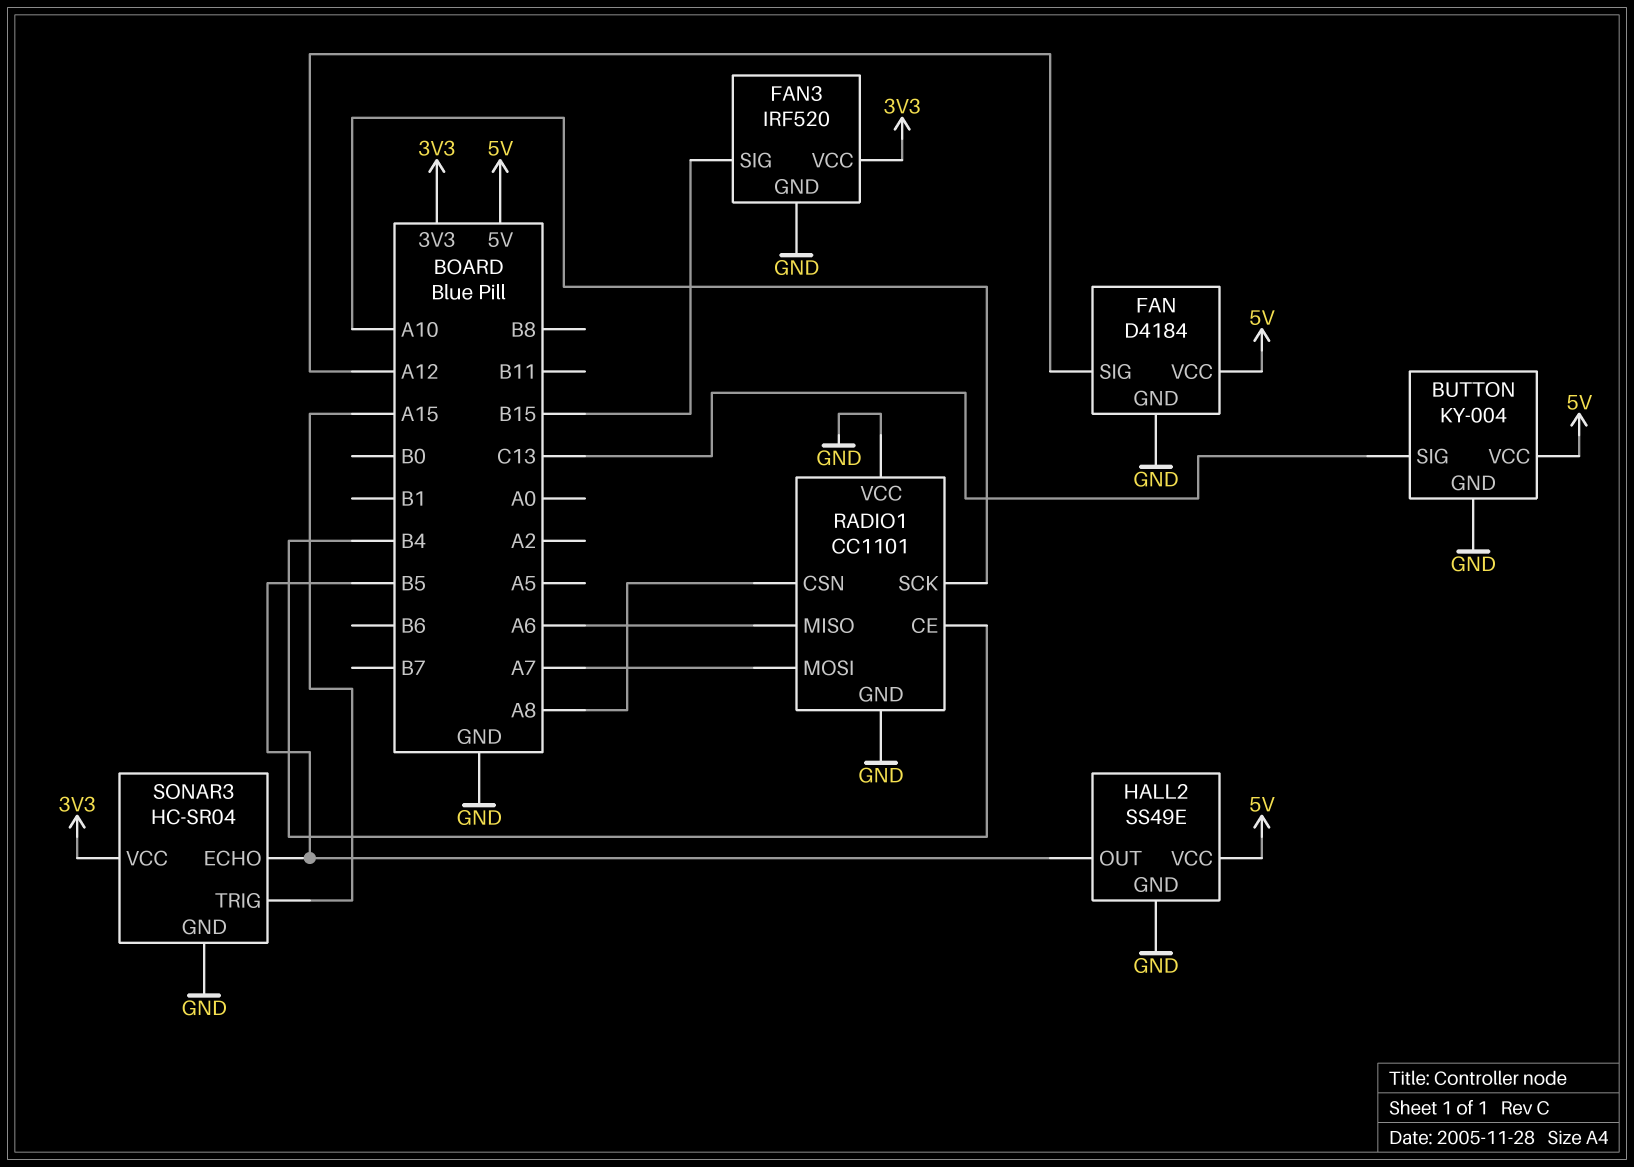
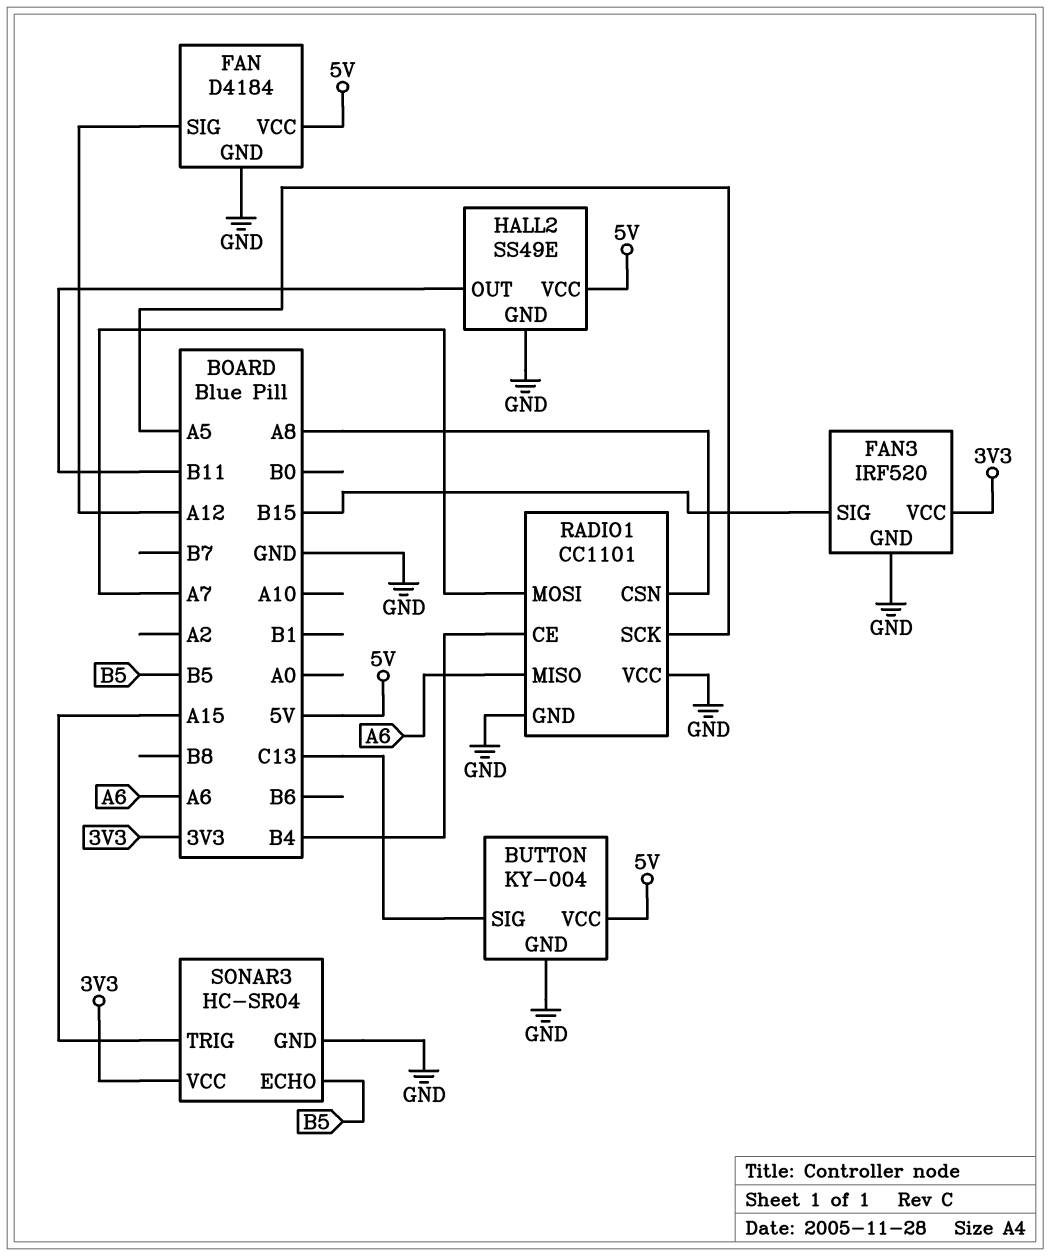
HALL2 pin OUT: B5 -> B11
RADIO1 pin SCK: A10 -> A5

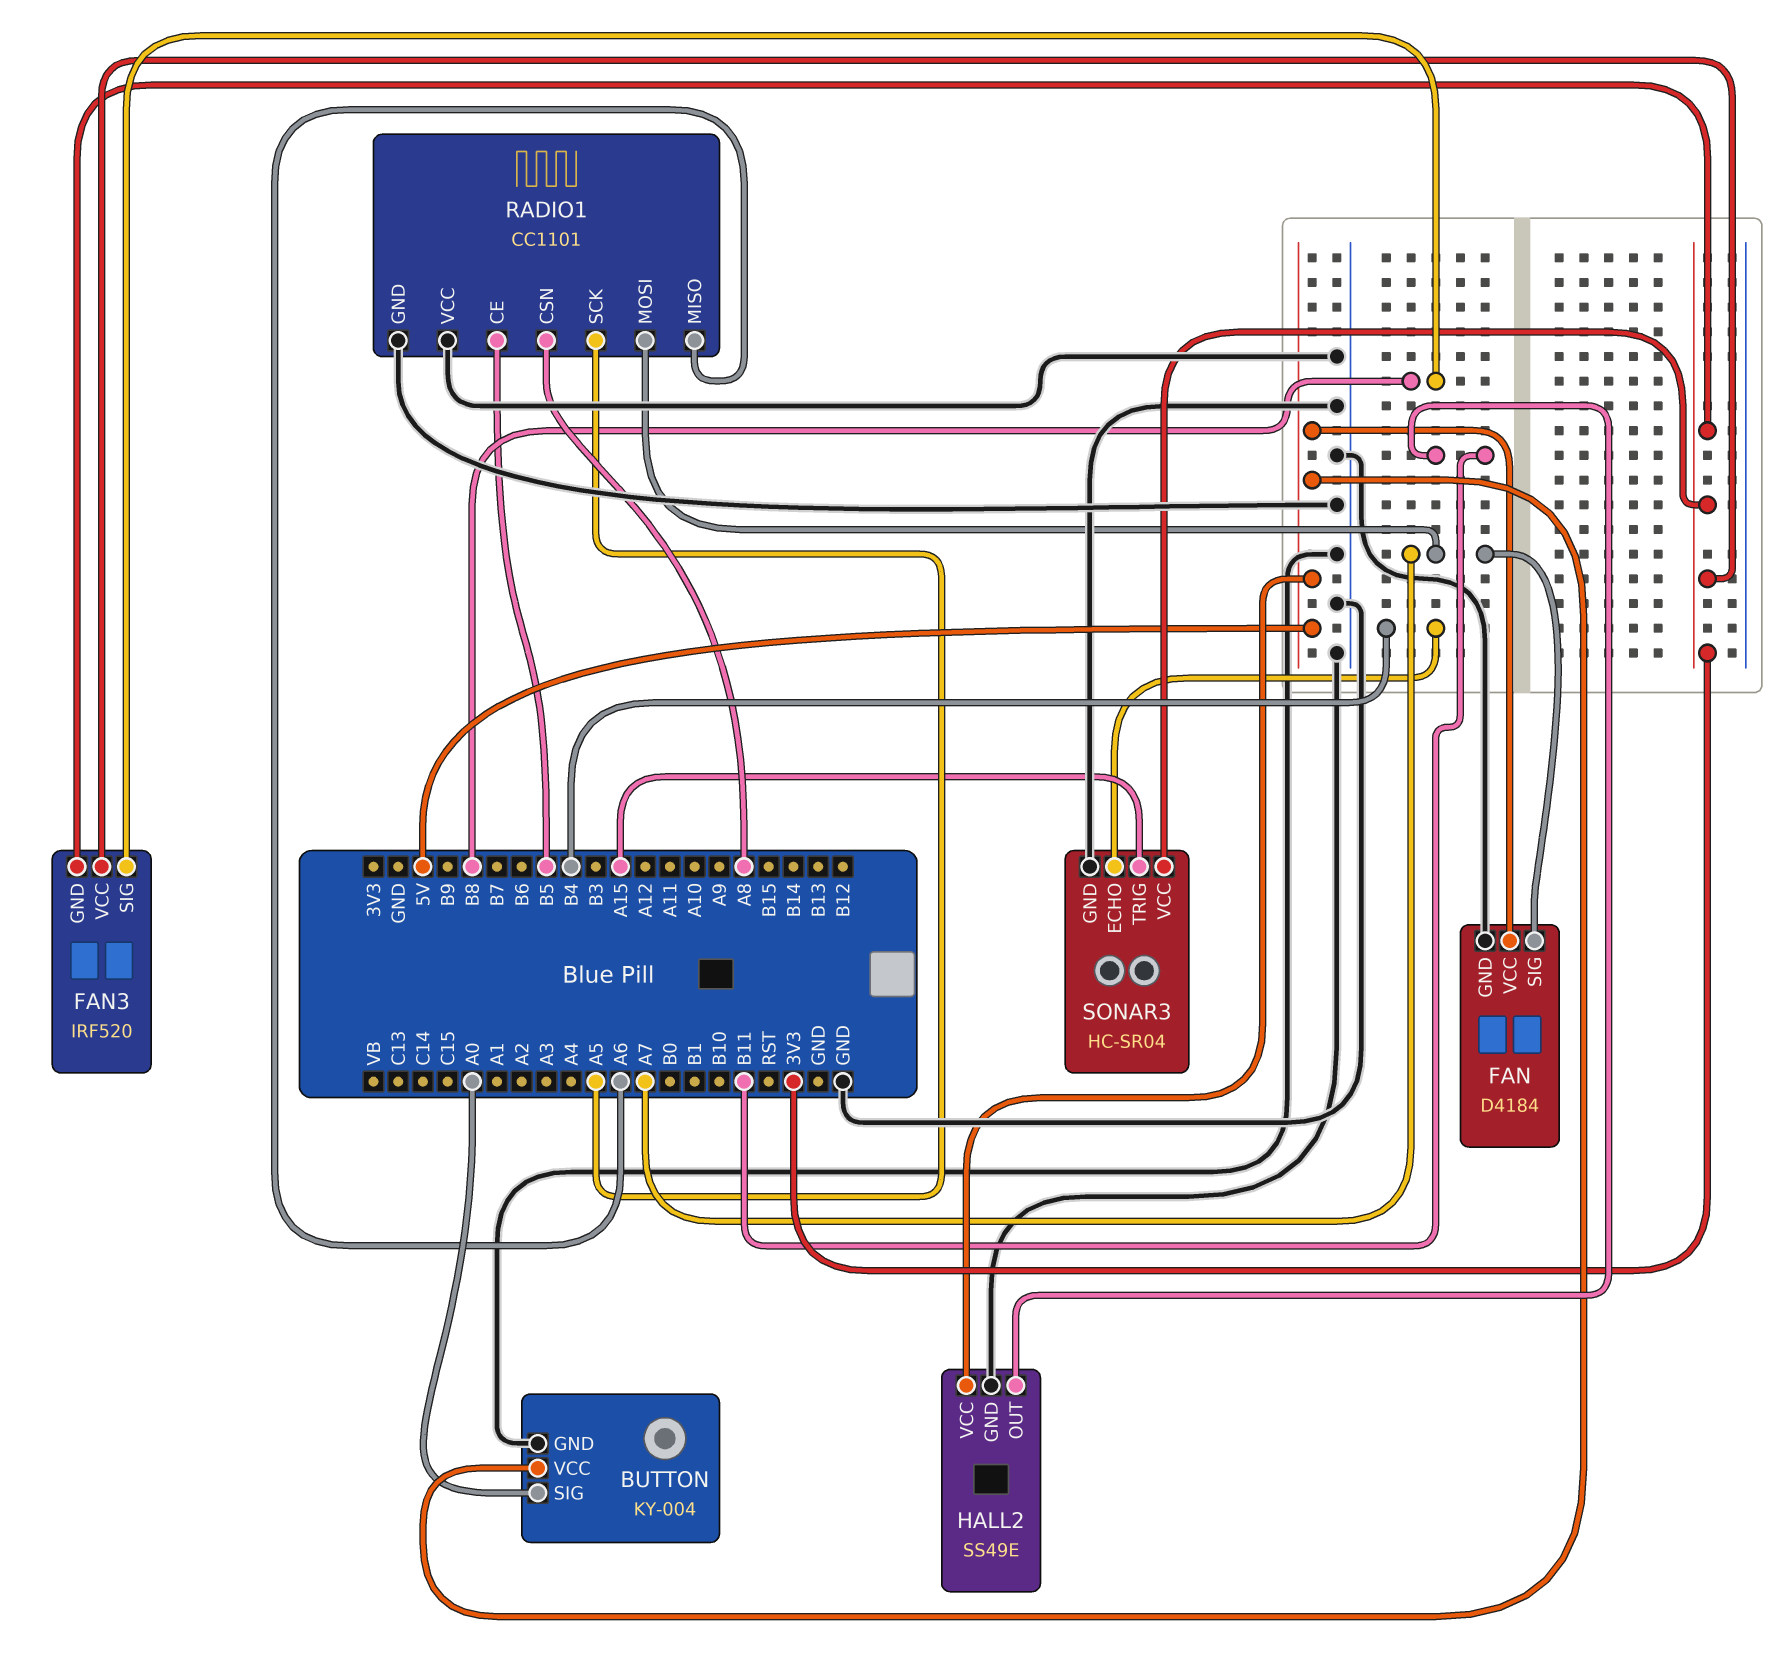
BUTTON pin SIG: C13 -> A0
FAN pin SIG: A12 -> A7
FAN3 pin GND: GND -> 3V3
FAN3 pin SIG: B15 -> B8
RADIO1 pin CE: B4 -> B5
SONAR3 pin ECHO: B5 -> B4

